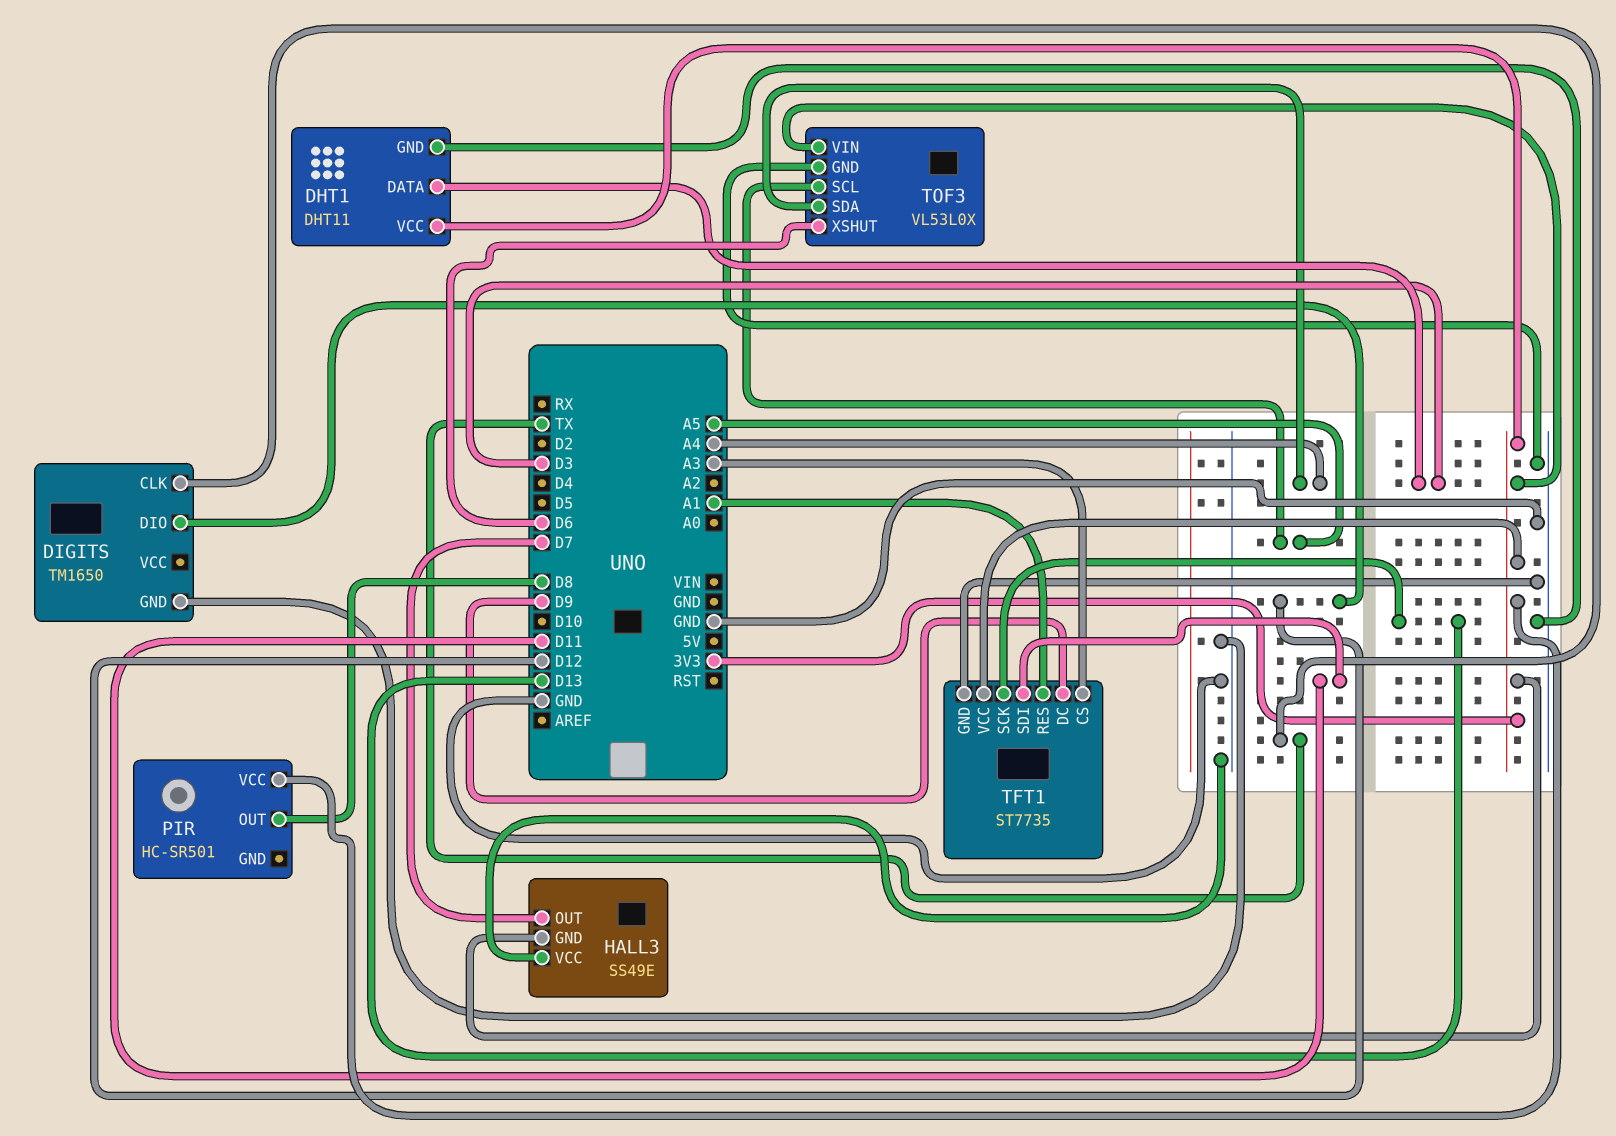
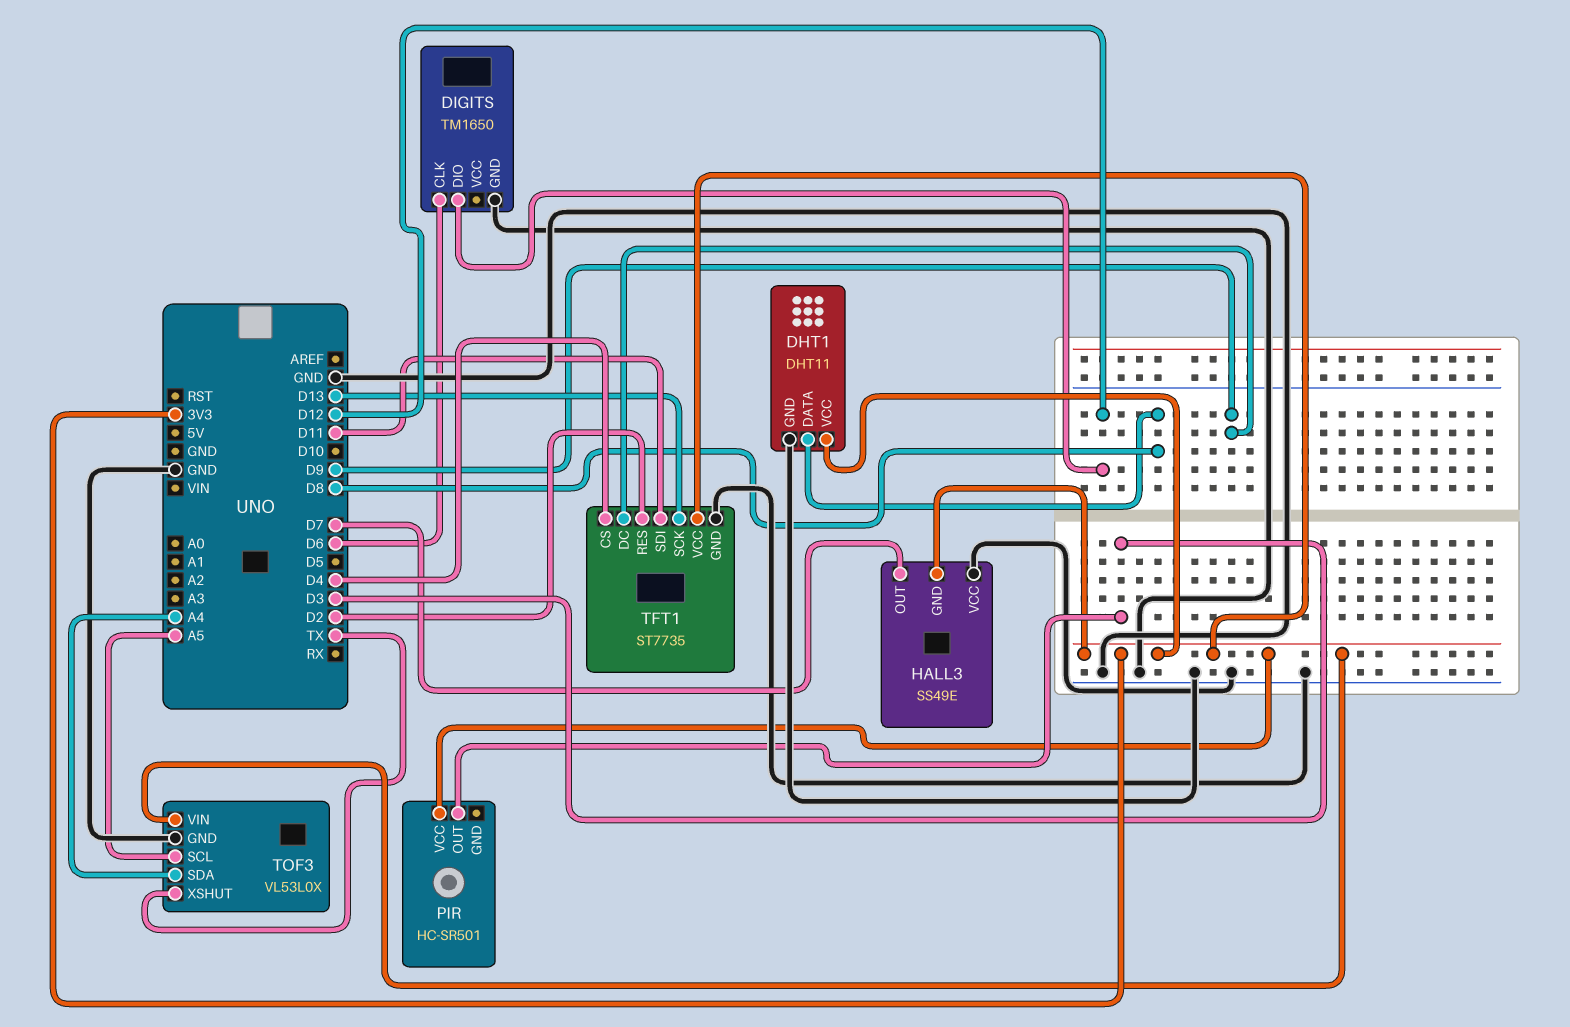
DHT1 pin DATA: D3 -> D8
DIGITS pin CLK: TX -> D6
PIR pin OUT: D8 -> D3
TFT1 pin CS: A3 -> D4
TFT1 pin RES: A1 -> D2
TOF3 pin XSHUT: D6 -> TX

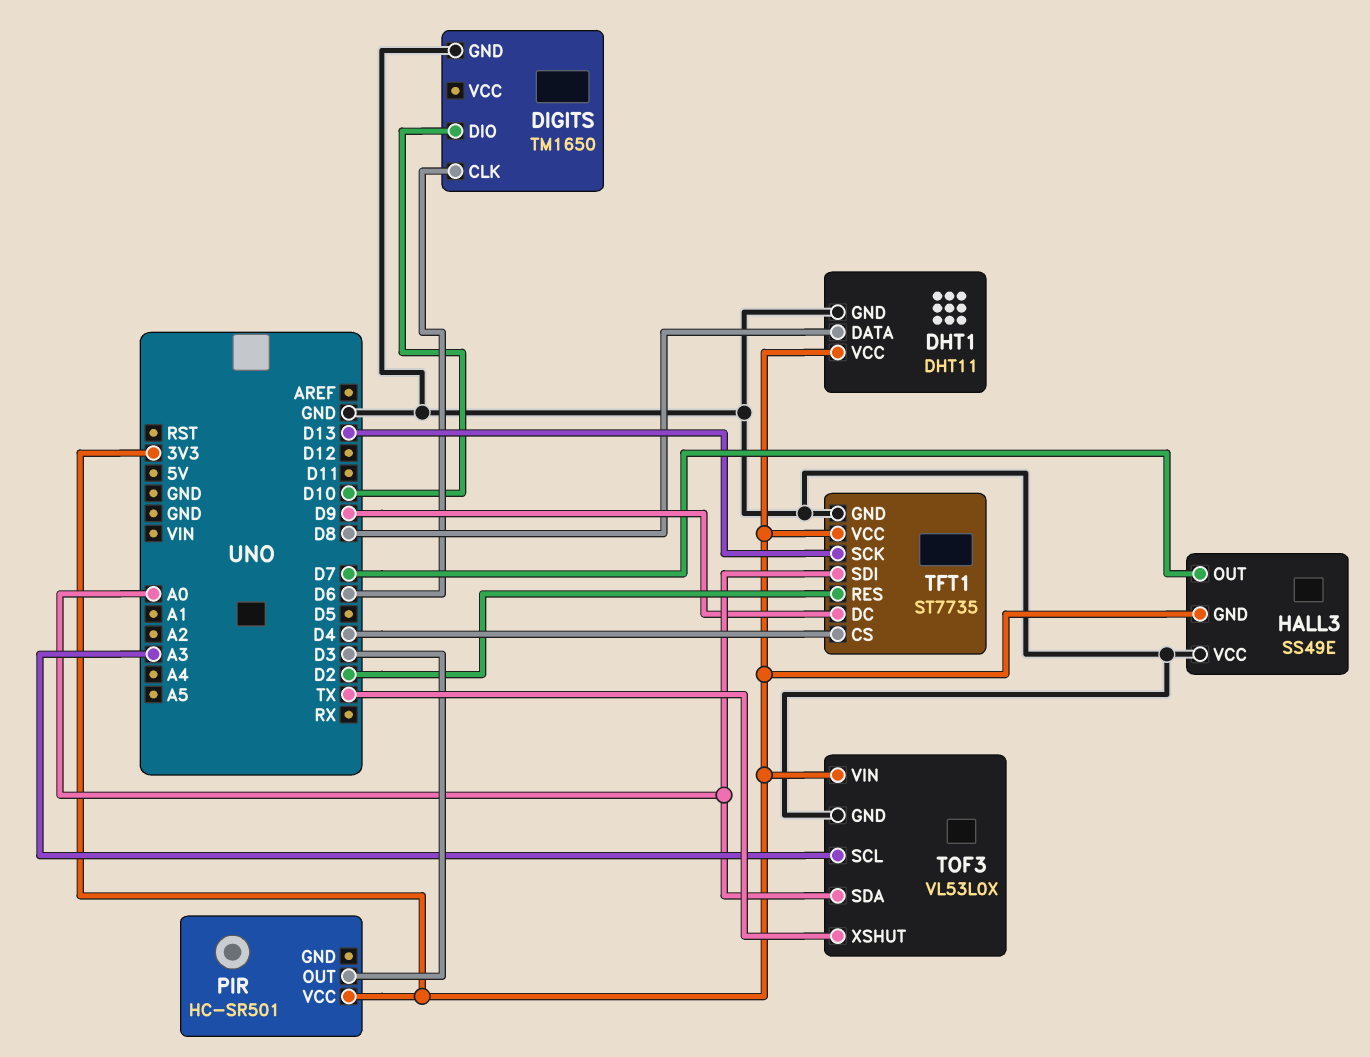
DIGITS pin DIO: D12 -> D10
TFT1 pin SDI: D11 -> A0
TOF3 pin SCL: A5 -> A3
TOF3 pin SDA: A4 -> A0

